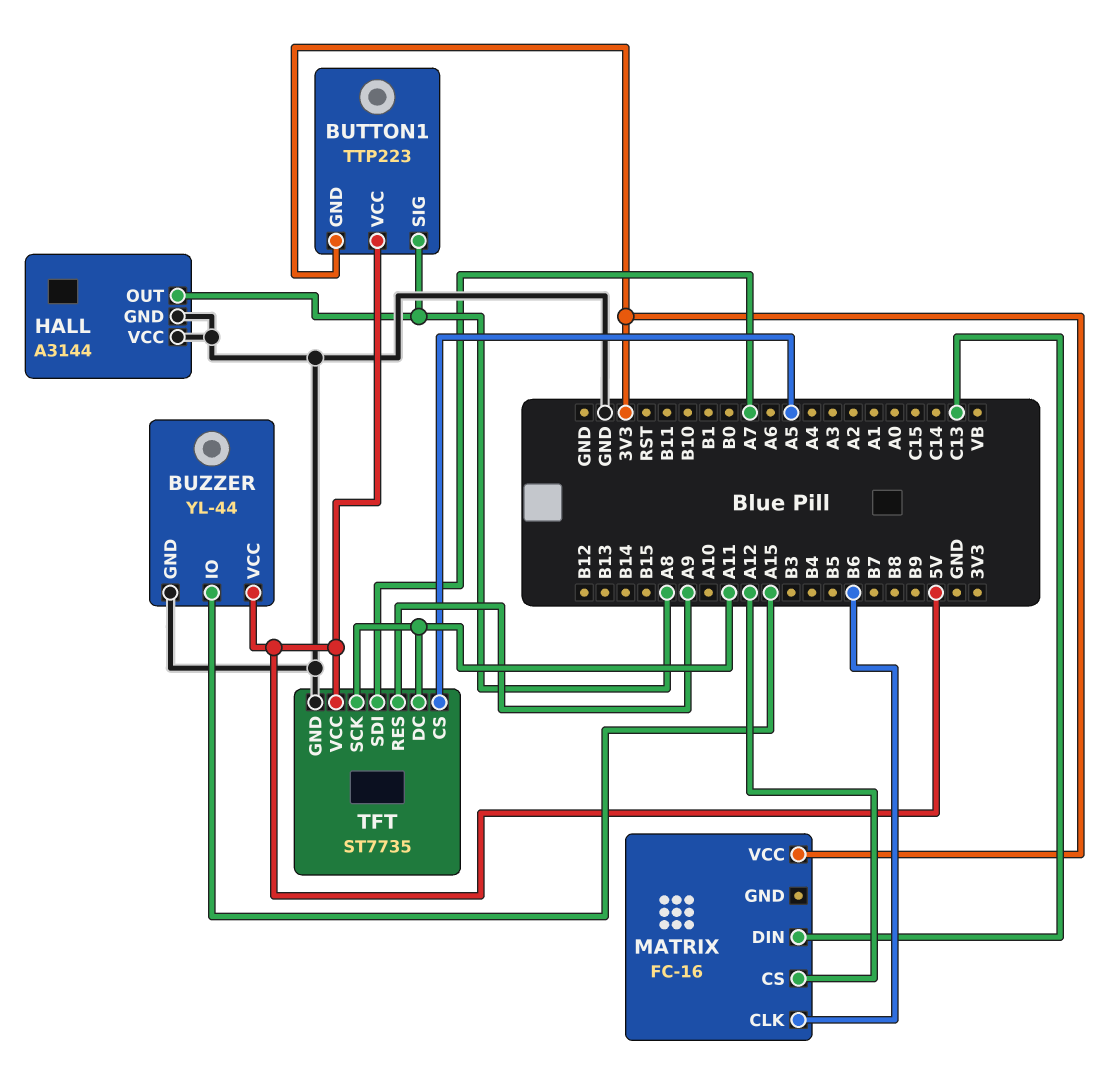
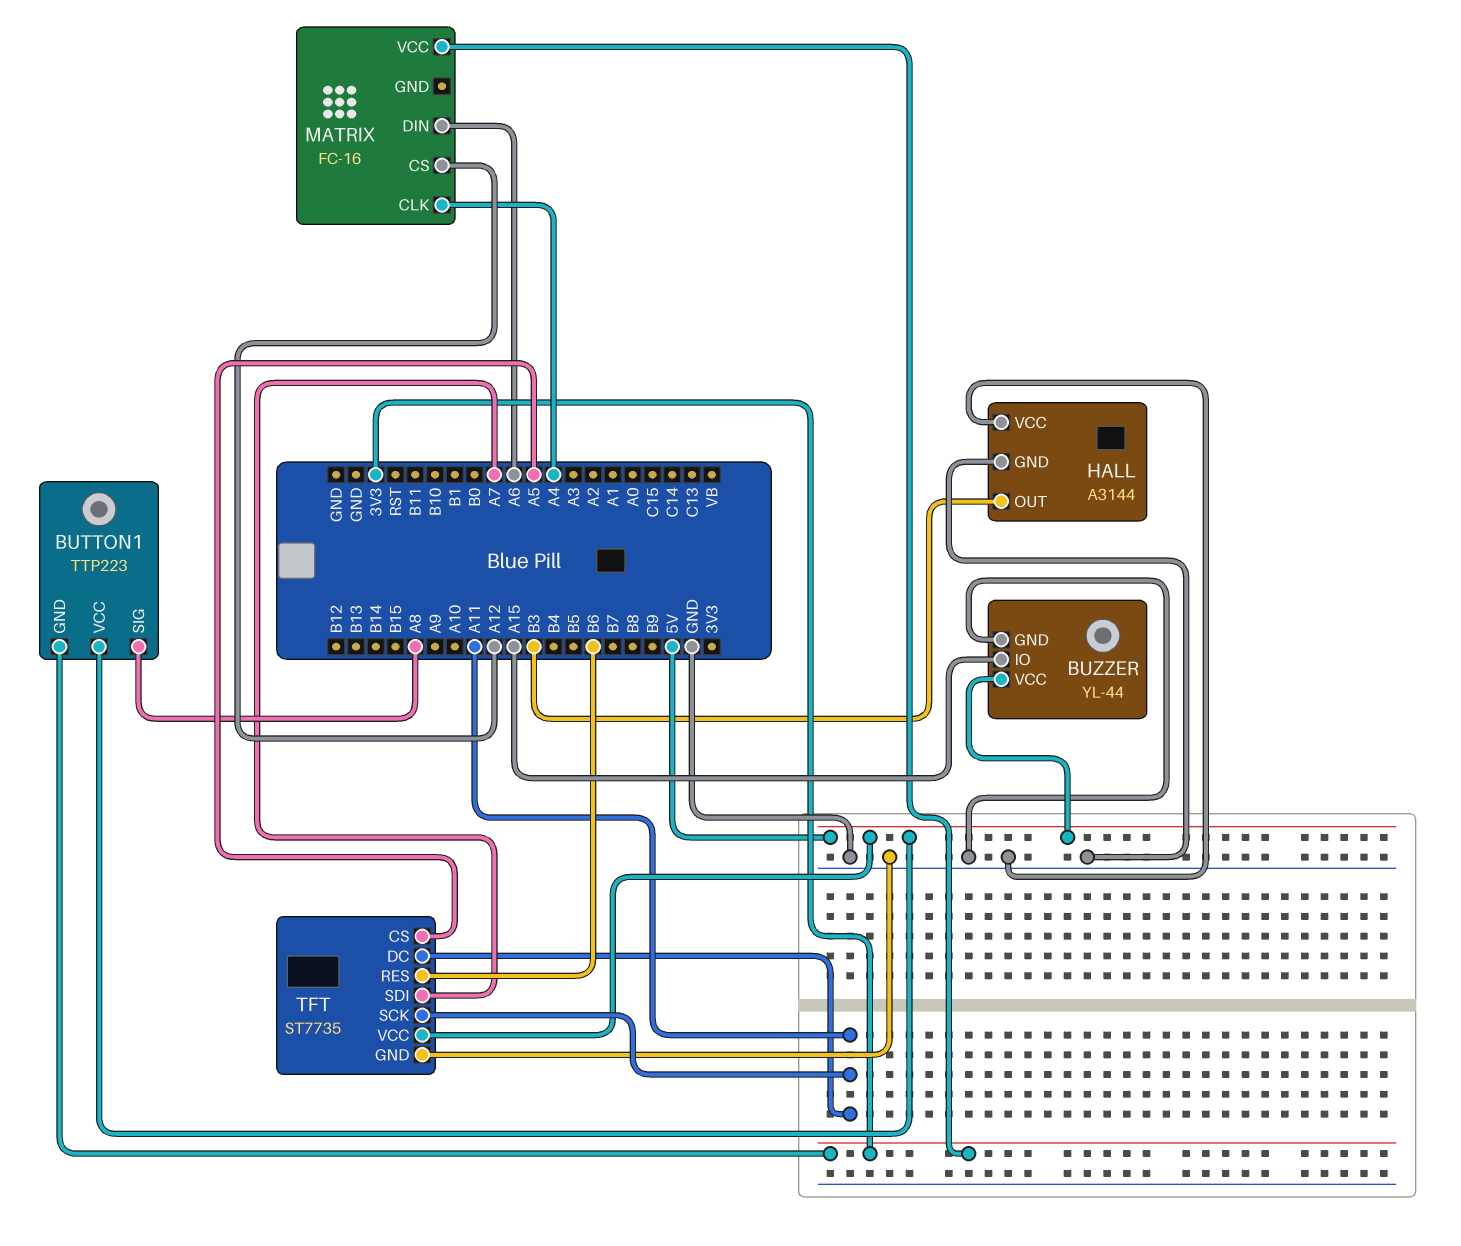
HALL pin OUT: A8 -> B3
MATRIX pin CLK: B6 -> A4
MATRIX pin DIN: C13 -> A6
TFT pin RES: A9 -> B6

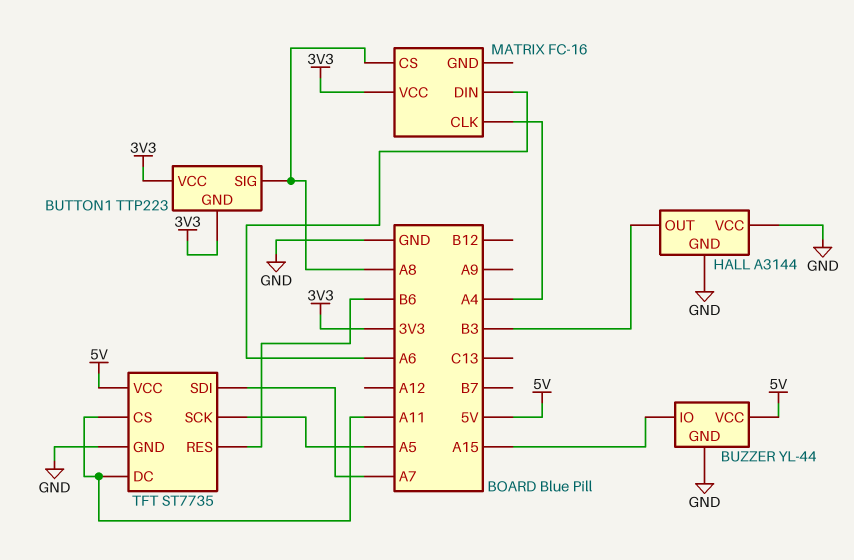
BUTTON1 pin VCC: 5V -> 3V3
MATRIX pin CS: A12 -> A8
TFT pin CS: A5 -> A11
TFT pin SCK: A11 -> A5

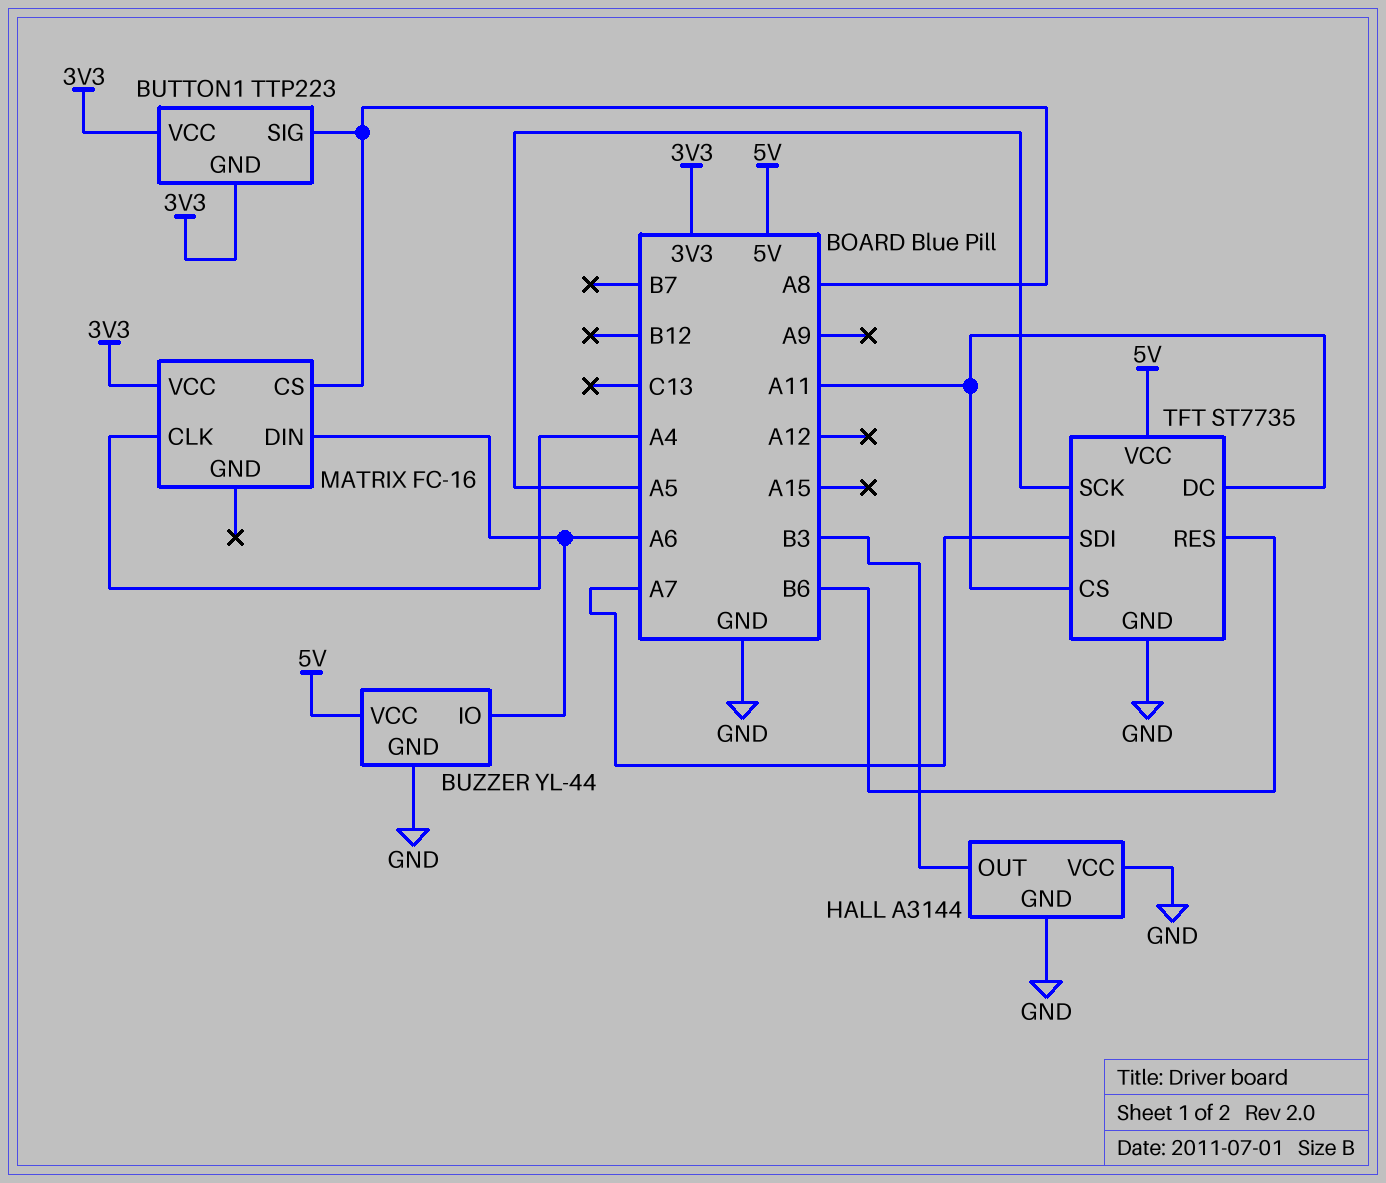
BUZZER pin IO: A15 -> A6

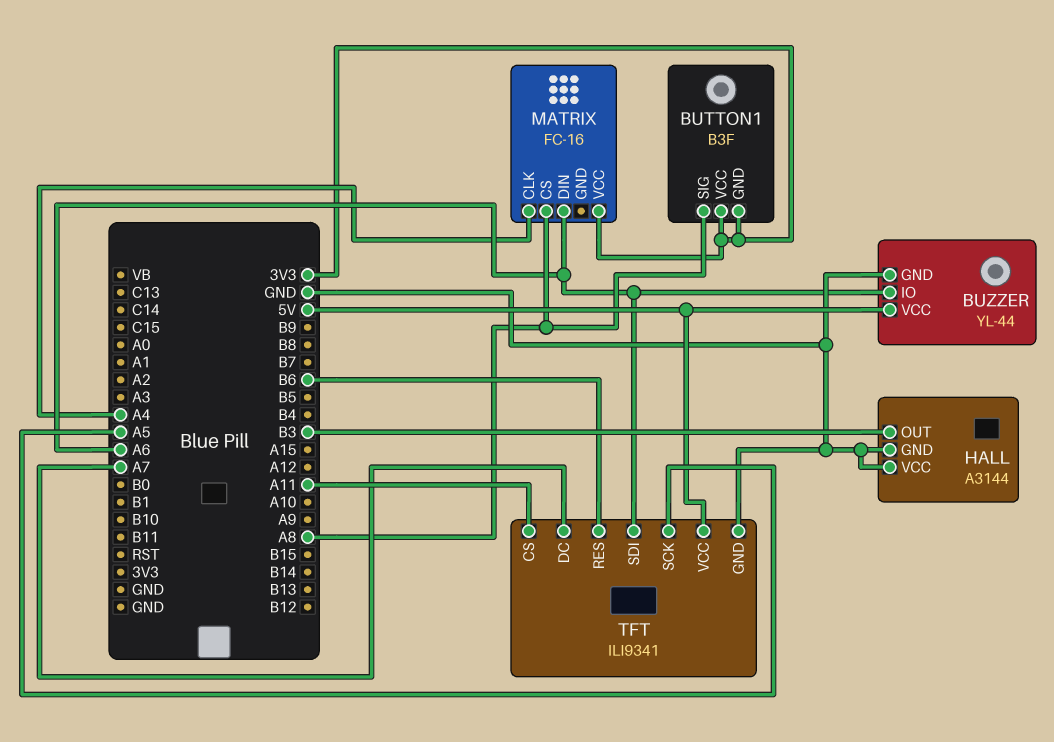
BUTTON1: TTP223 -> B3F
TFT: ST7735 -> ILI9341
TFT pin DC: A11 -> A7
TFT pin SDI: A7 -> A6

